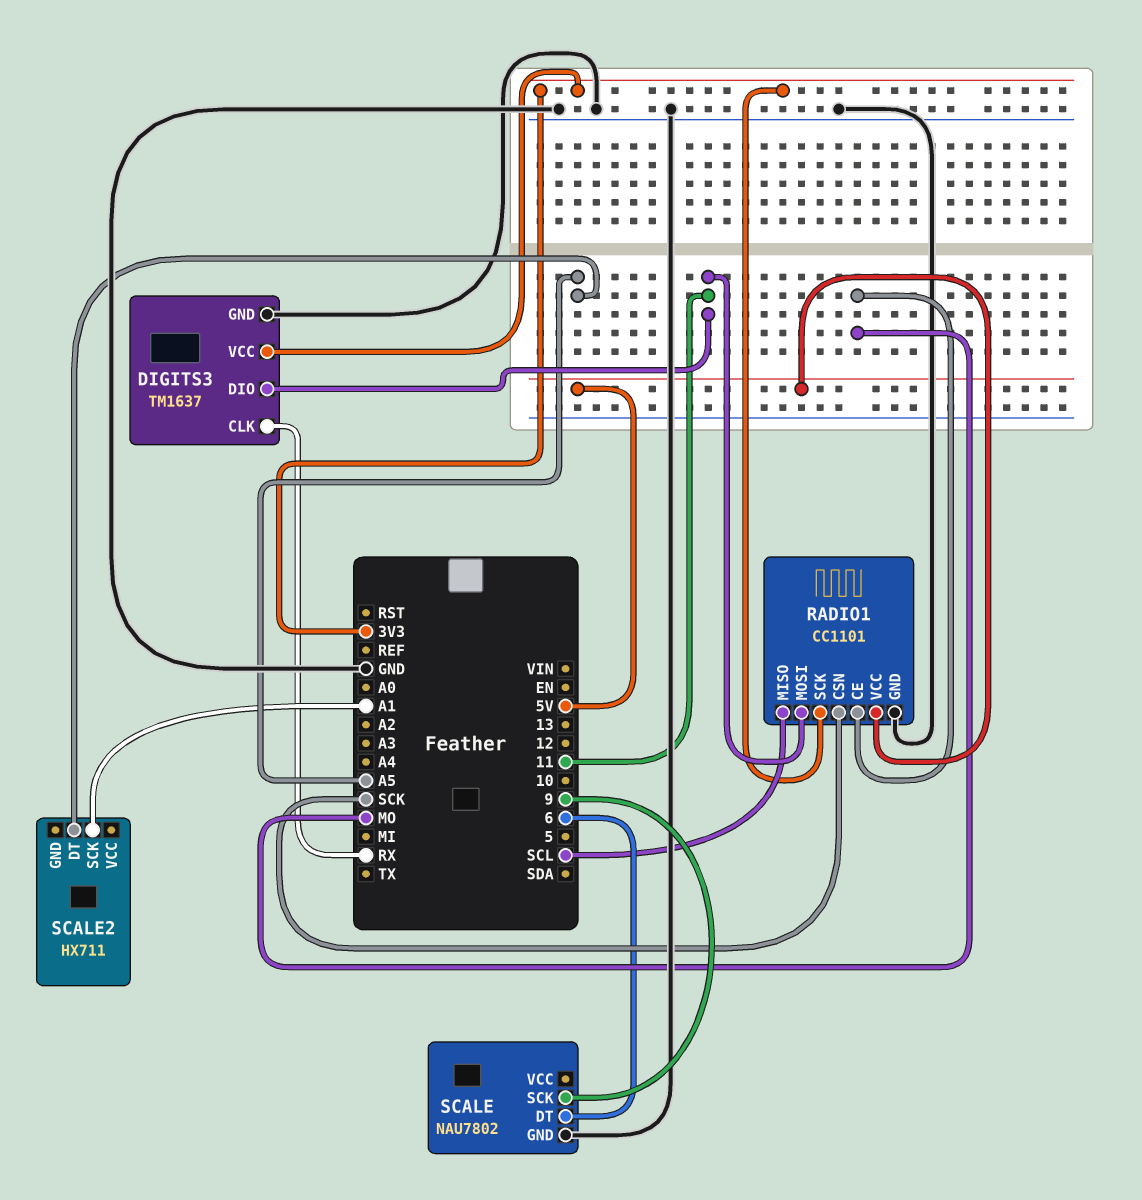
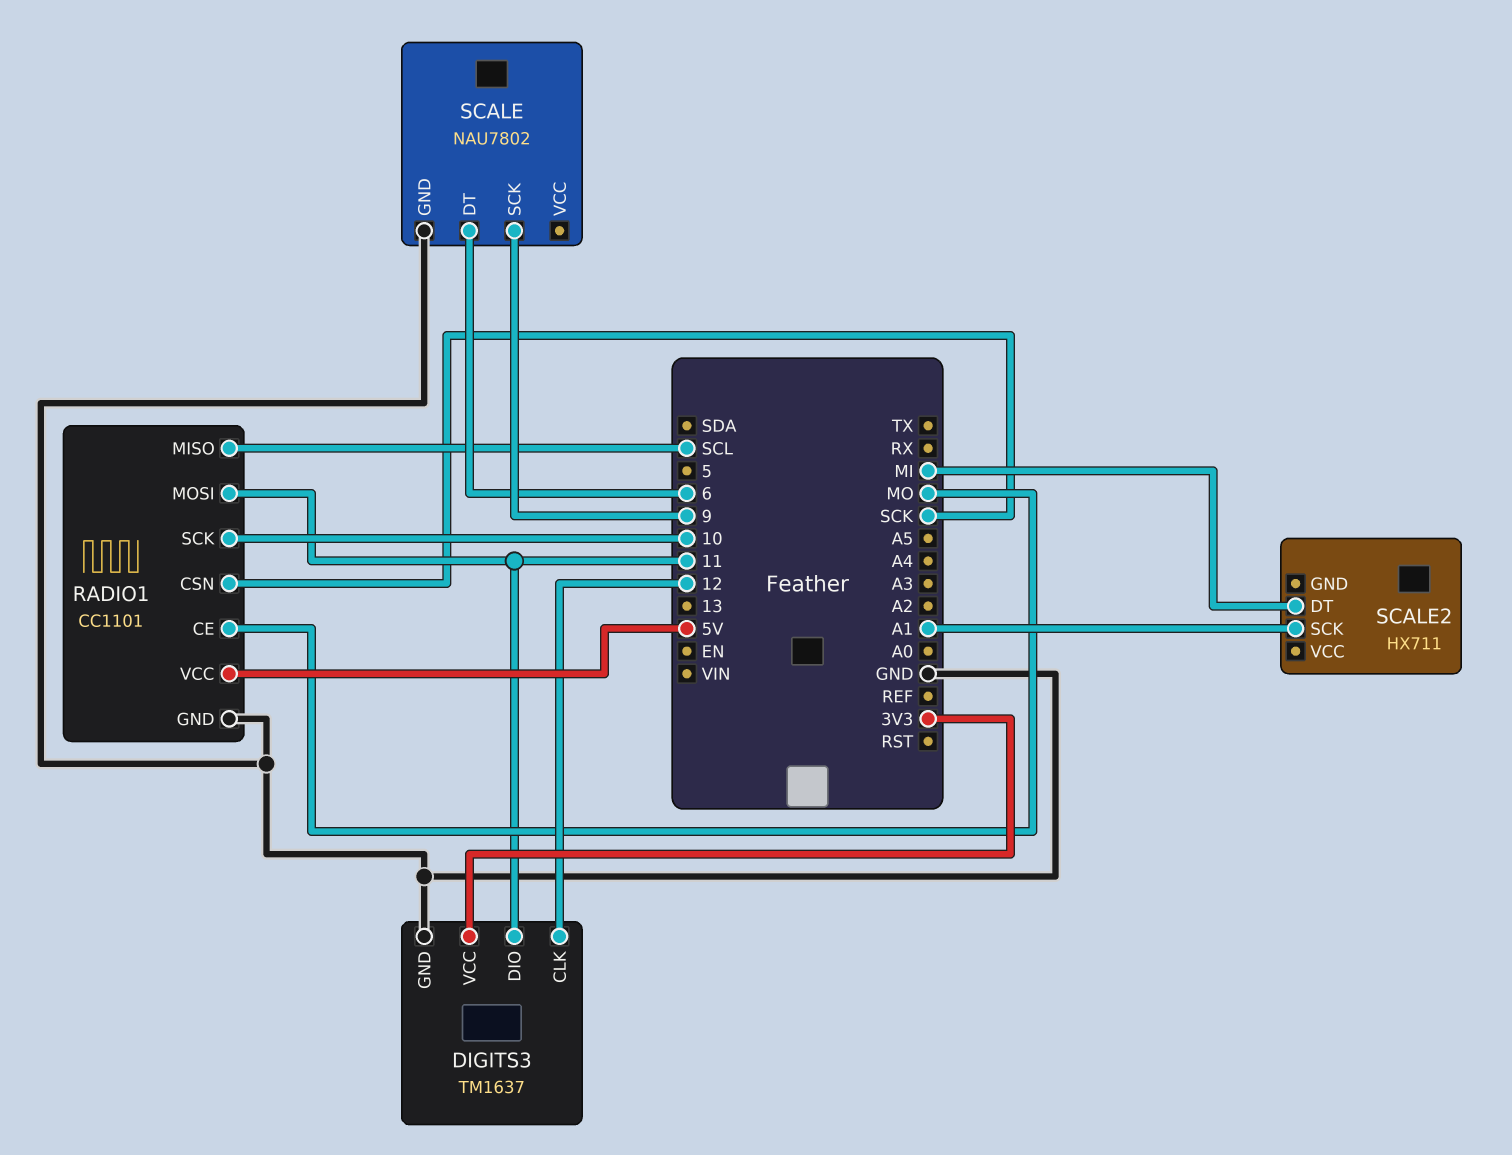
DIGITS3 pin CLK: RX -> 12
RADIO1 pin SCK: 3V3 -> 10
SCALE2 pin DT: A5 -> MI

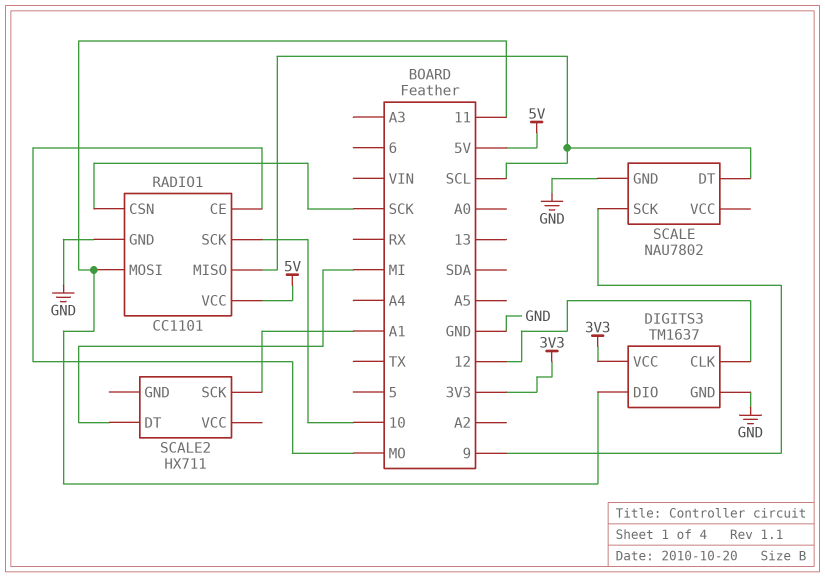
SCALE pin DT: 6 -> SCL

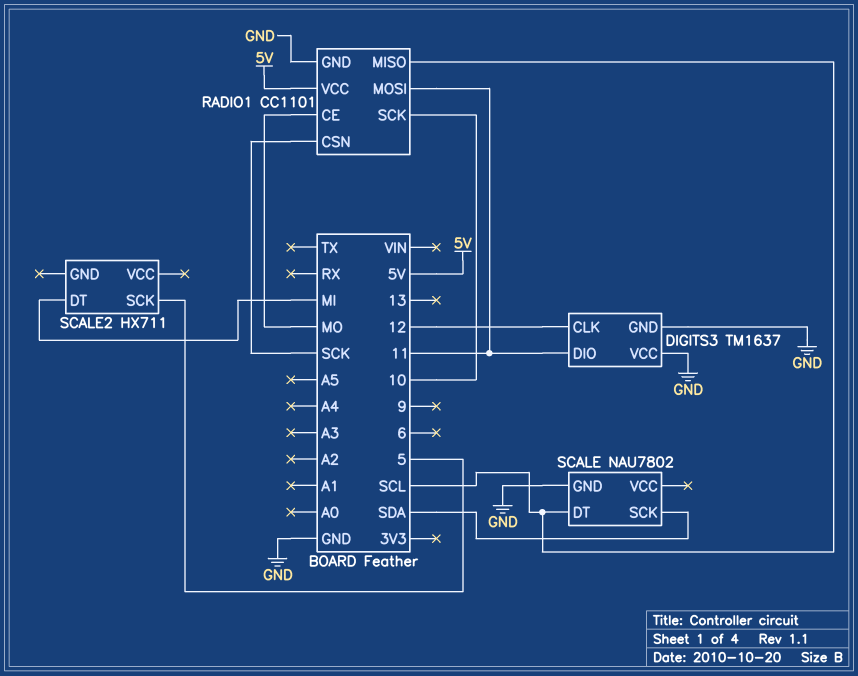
DIGITS3 pin VCC: 3V3 -> GND
SCALE pin SCK: 9 -> SDA
SCALE2 pin SCK: A1 -> 5

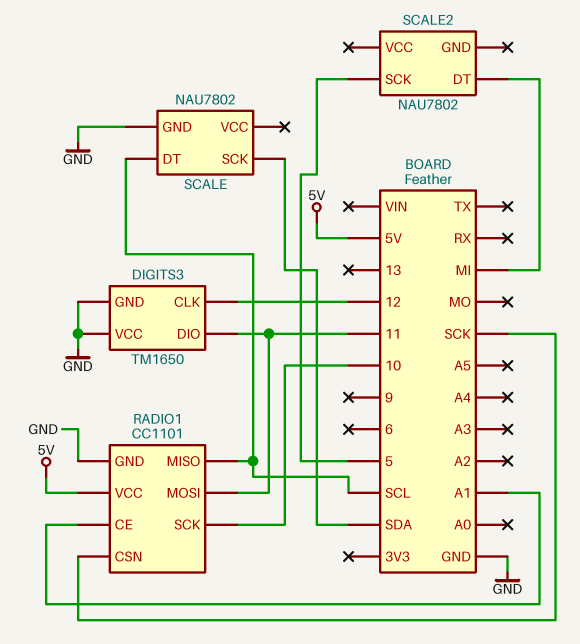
DIGITS3: TM1637 -> TM1650
RADIO1 pin CE: MO -> A1
SCALE2: HX711 -> NAU7802

